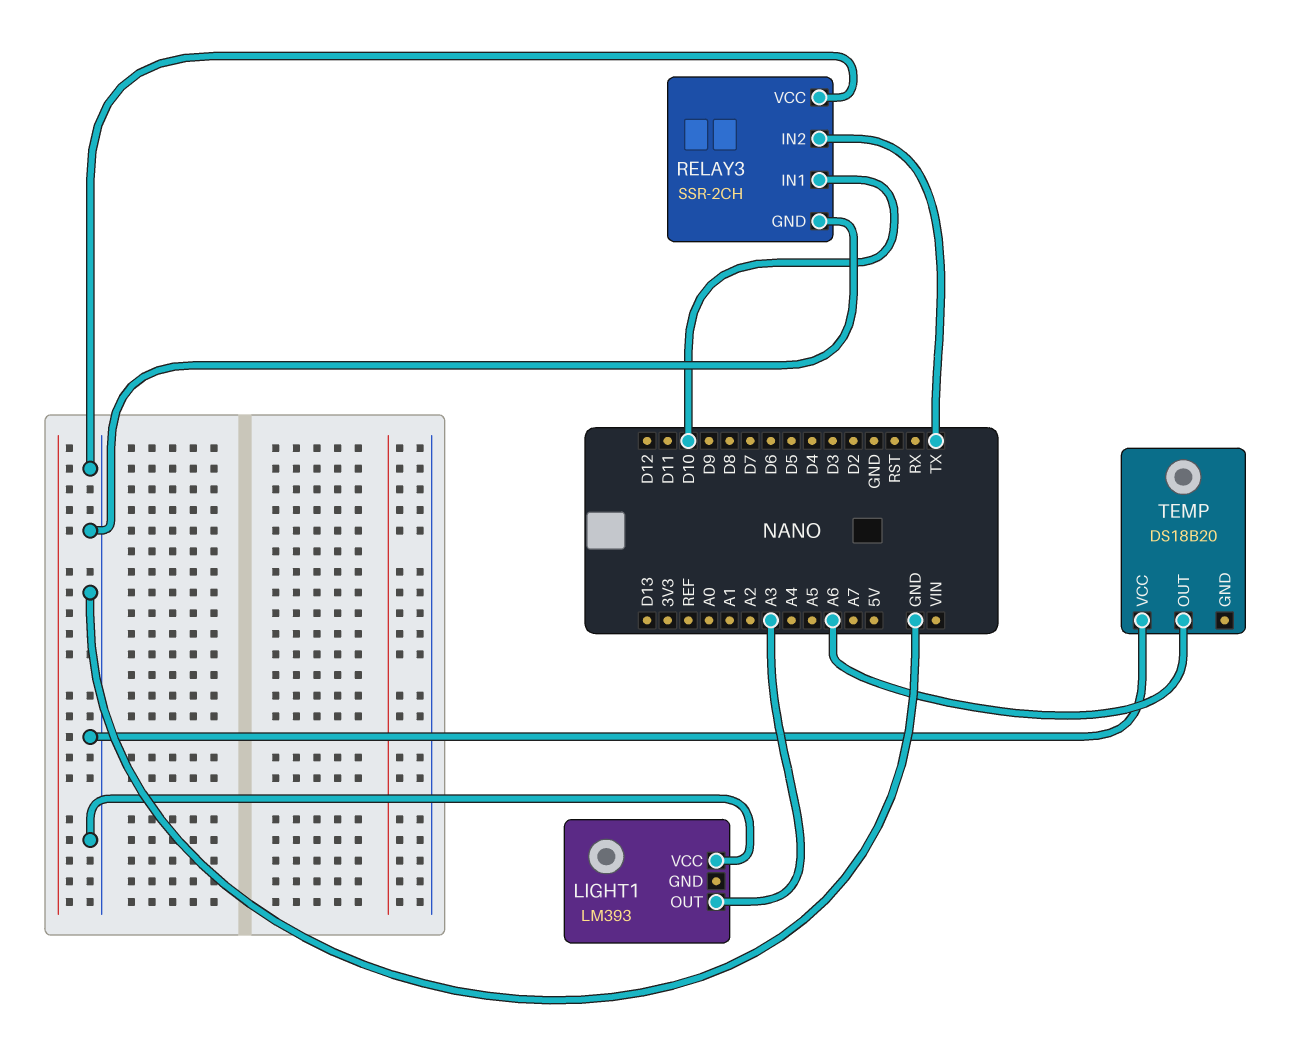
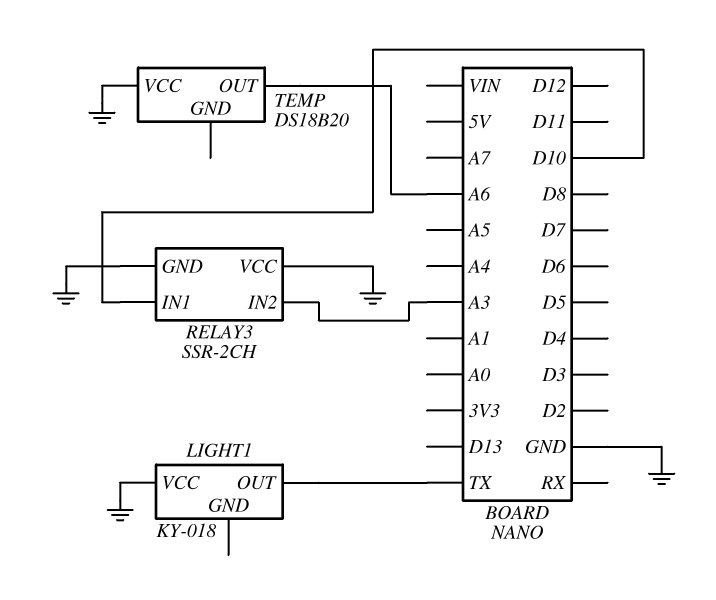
LIGHT1: LM393 -> KY-018
LIGHT1 pin OUT: A3 -> TX
RELAY3 pin IN2: TX -> A3

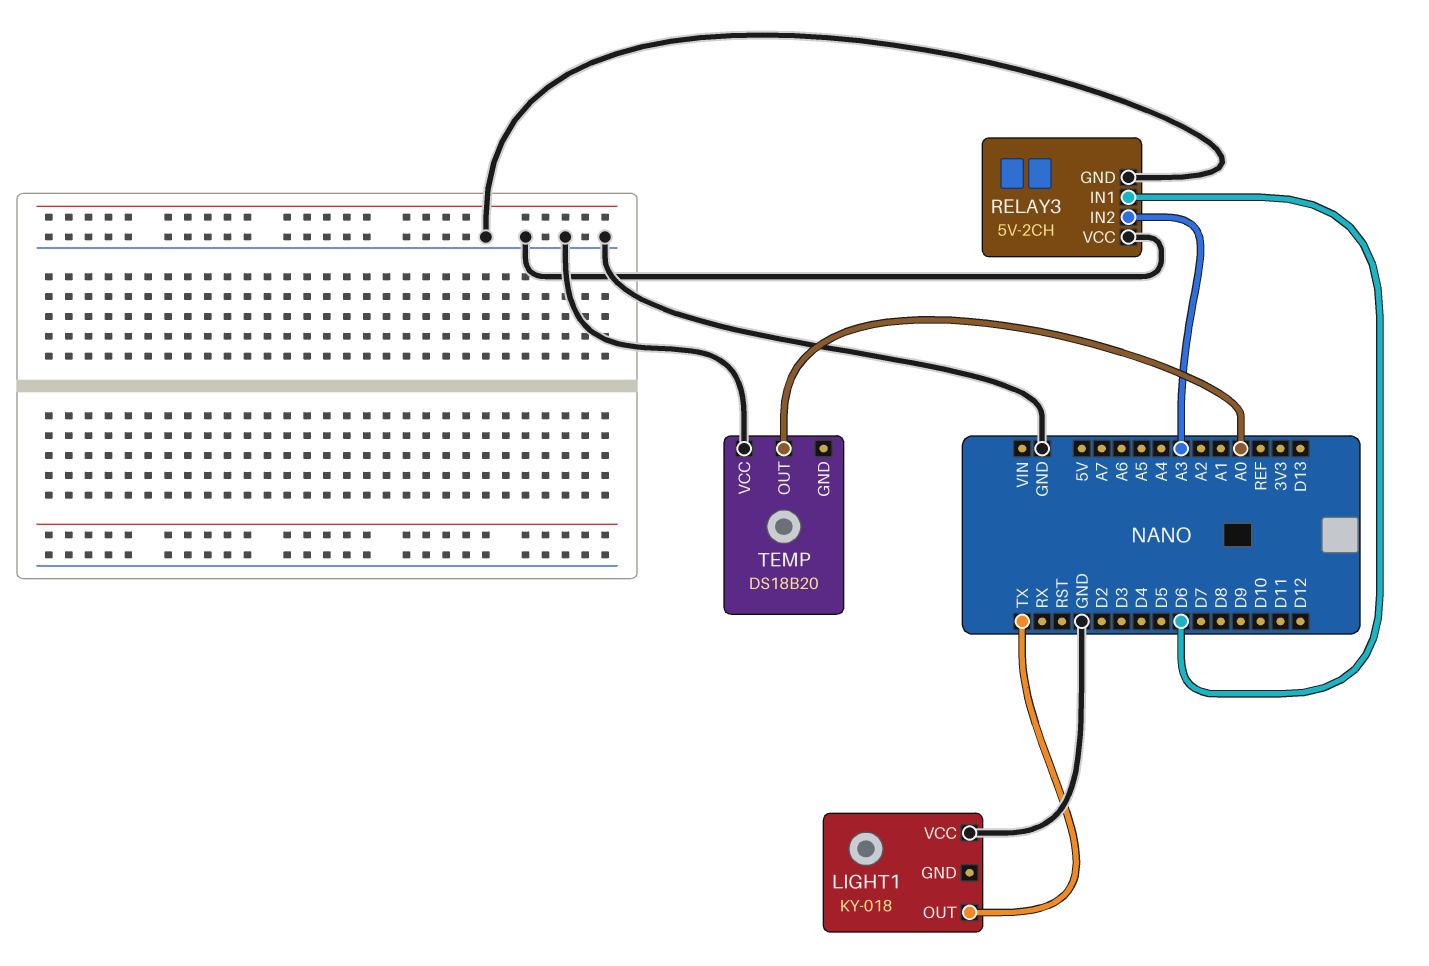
RELAY3: SSR-2CH -> 5V-2CH
RELAY3 pin IN1: D10 -> D6
TEMP pin OUT: A6 -> A0

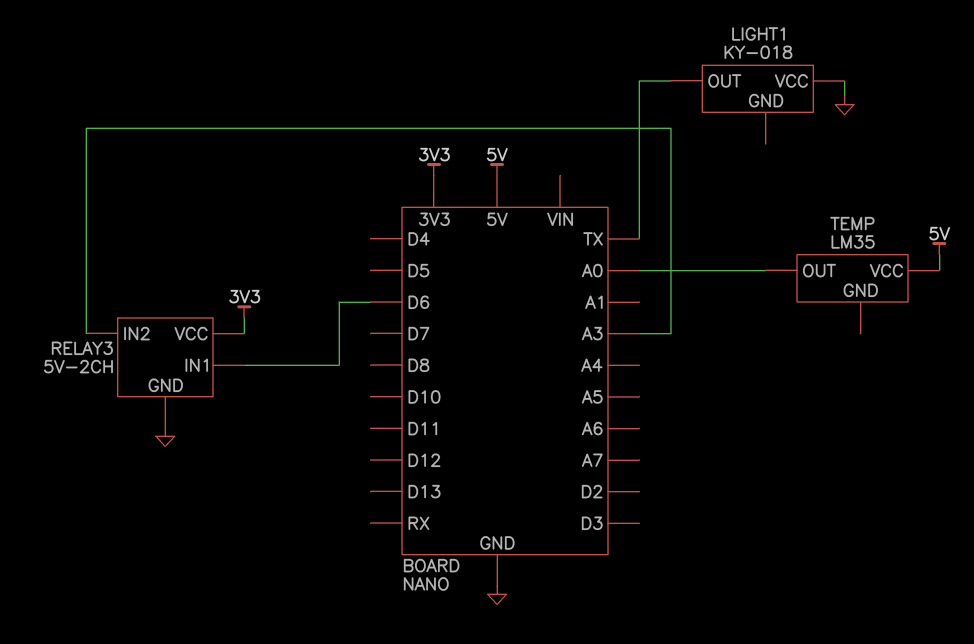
RELAY3 pin VCC: GND -> 3V3
TEMP: DS18B20 -> LM35
TEMP pin VCC: GND -> 5V

